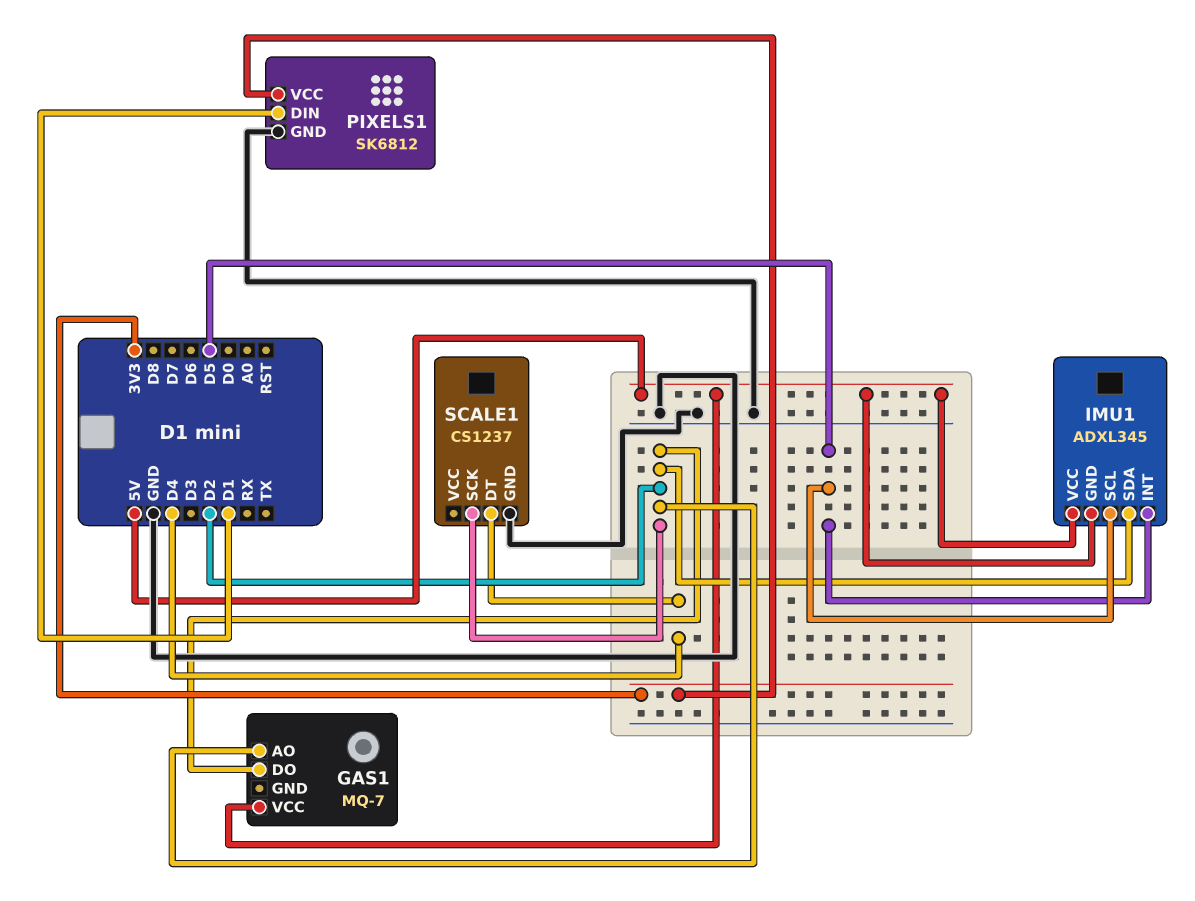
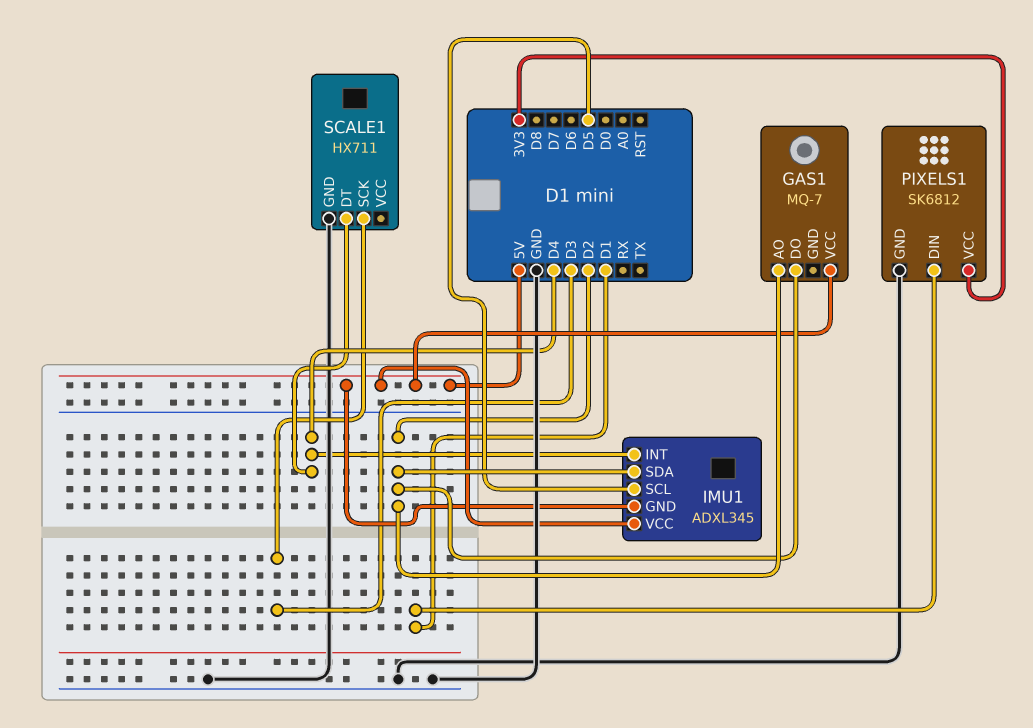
IMU1 pin INT: D5 -> D4
SCALE1: CS1237 -> HX711
SCALE1 pin SCK: D2 -> D3

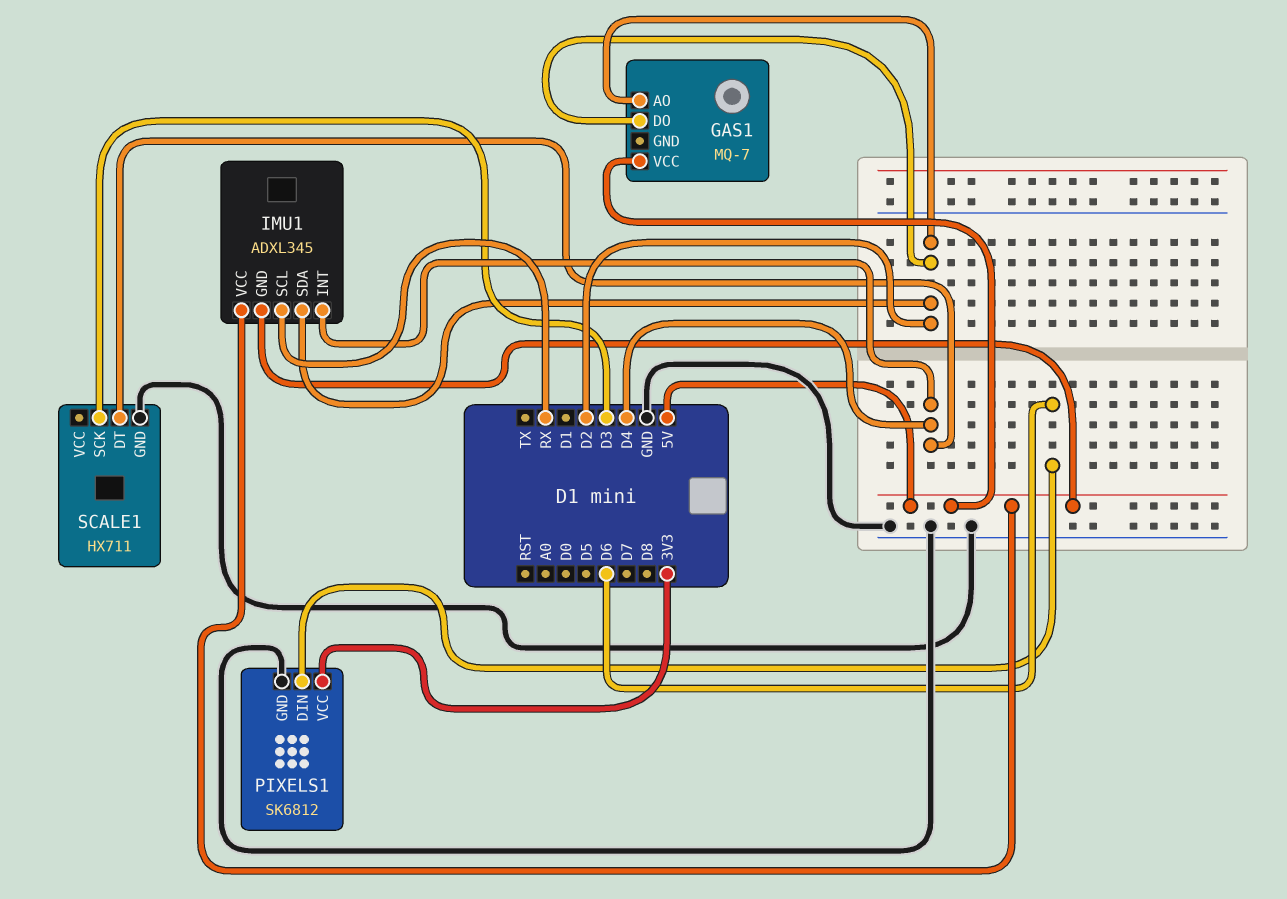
IMU1 pin SCL: D5 -> RX
PIXELS1 pin DIN: D1 -> D6

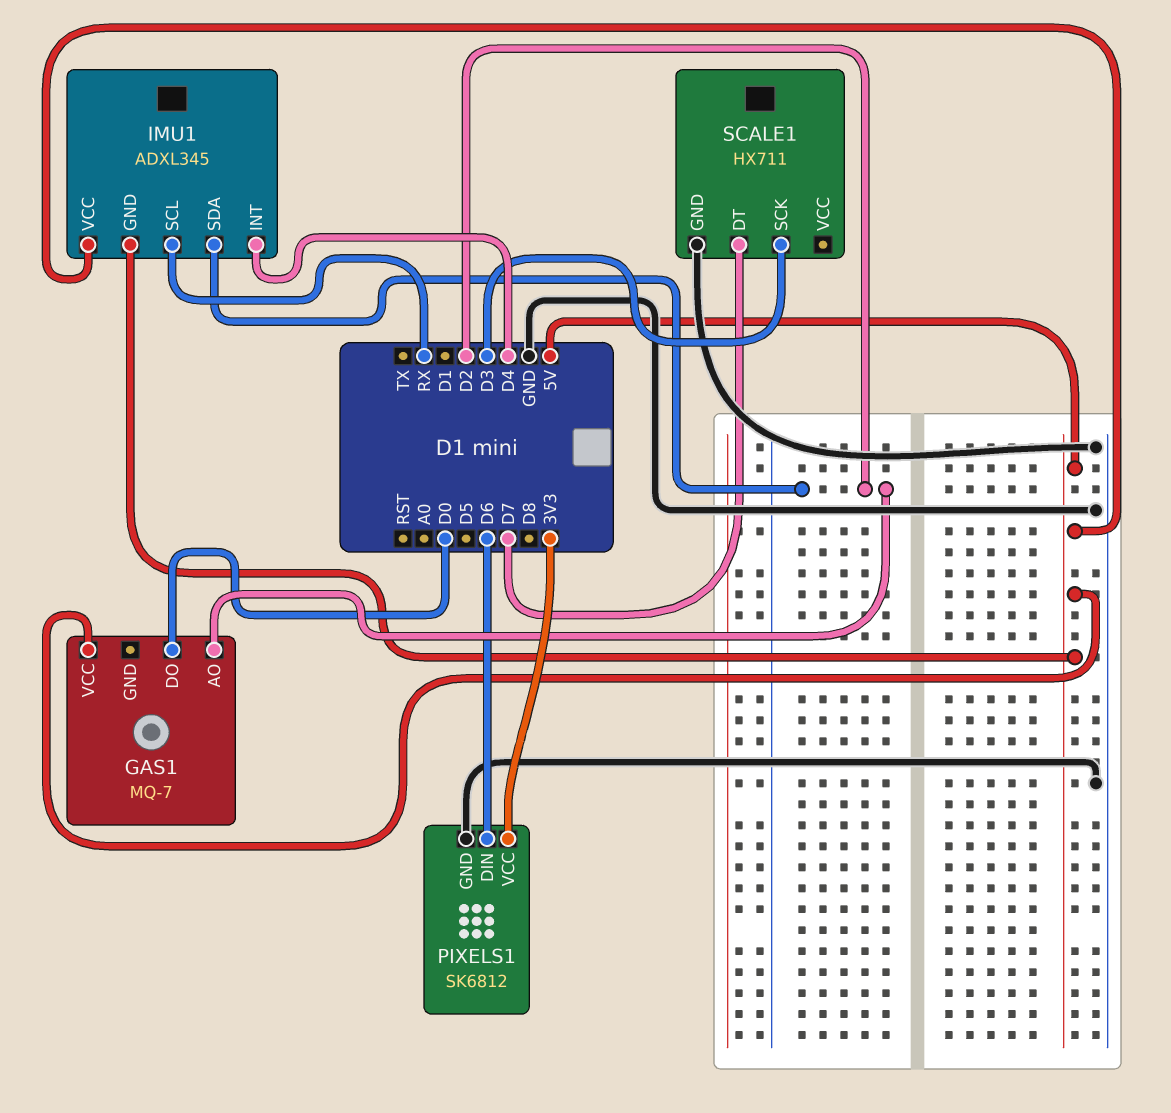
GAS1 pin DO: D2 -> D0
SCALE1 pin DT: D4 -> D7

